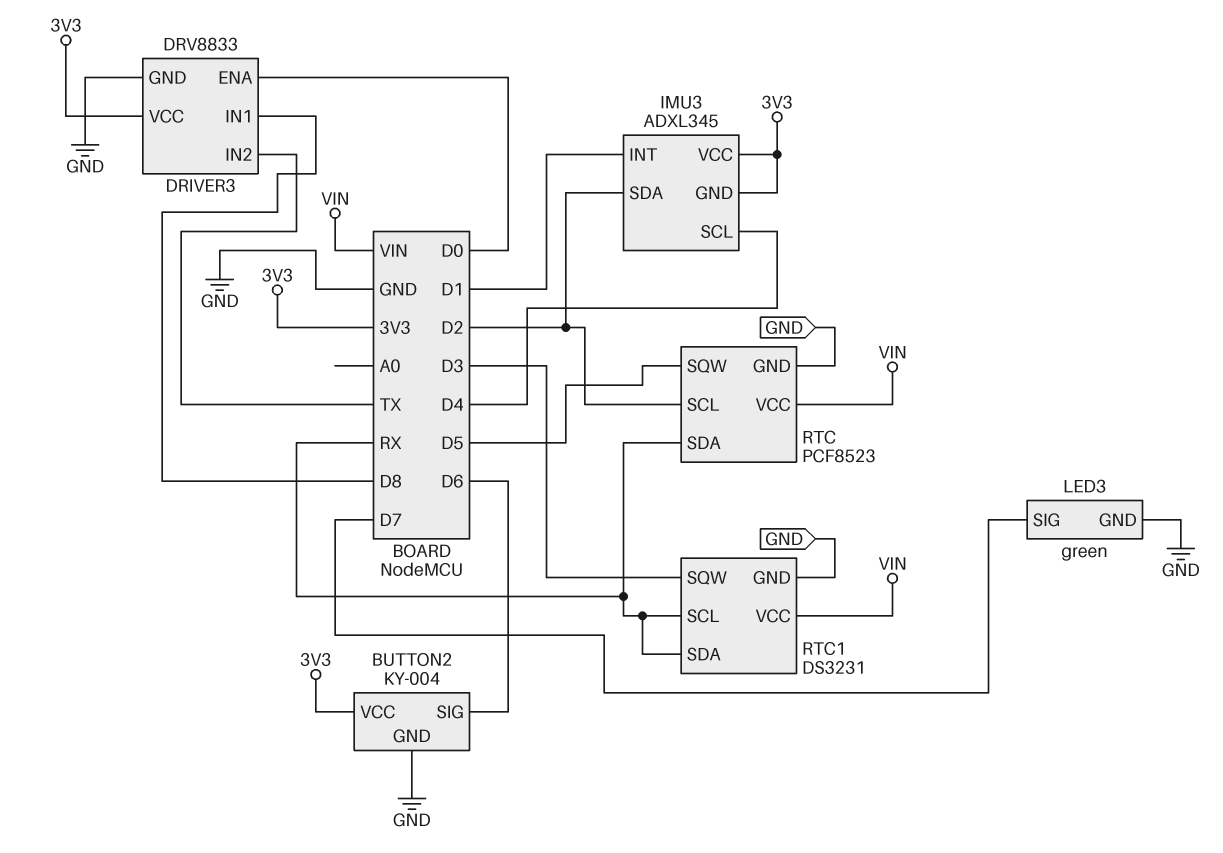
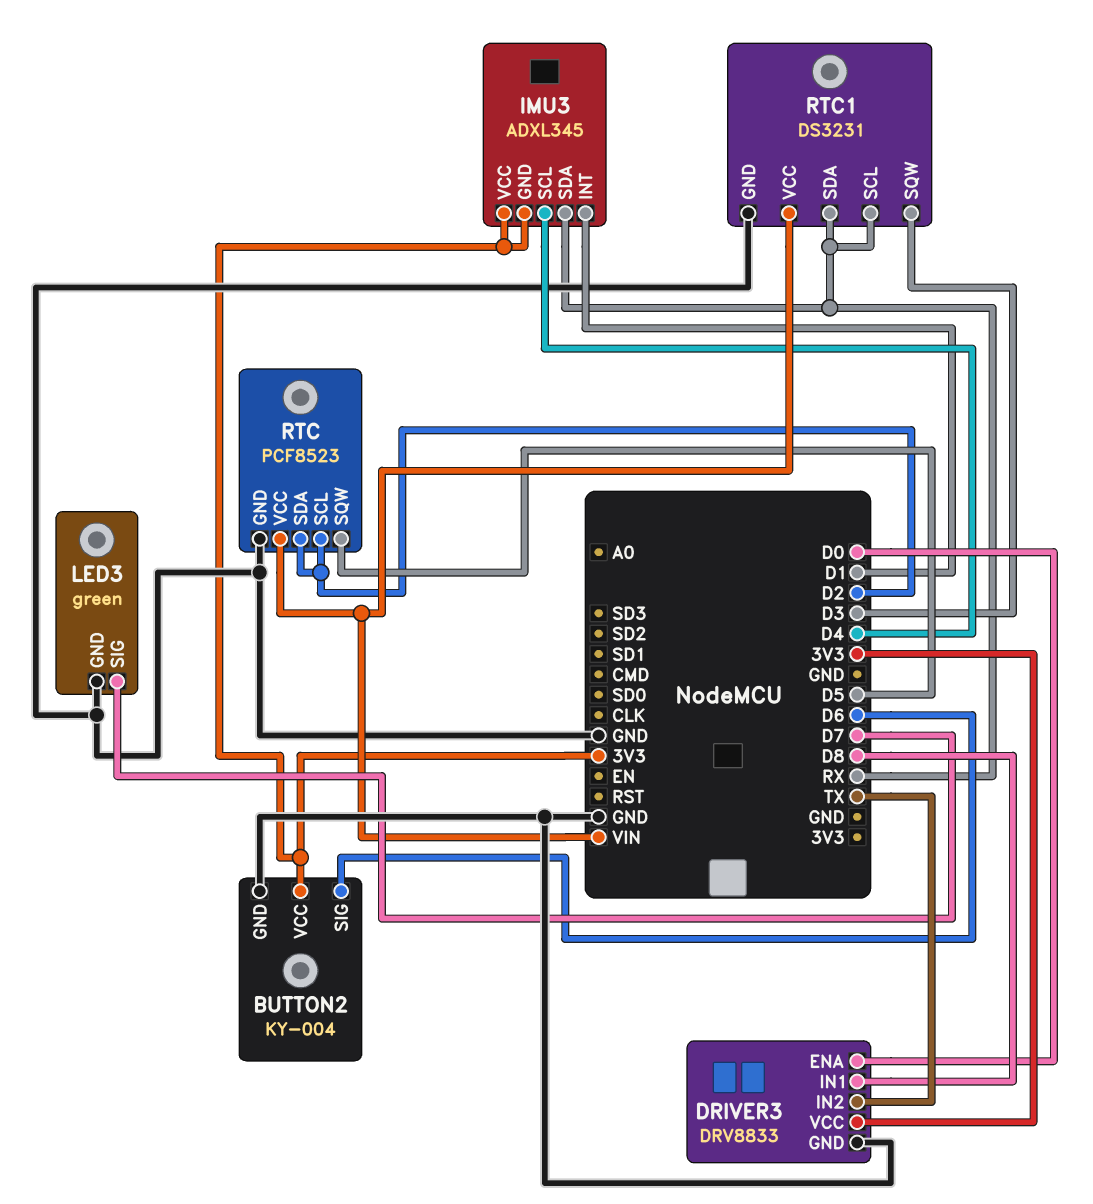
IMU3 pin SDA: D2 -> RX
RTC pin SDA: RX -> D2

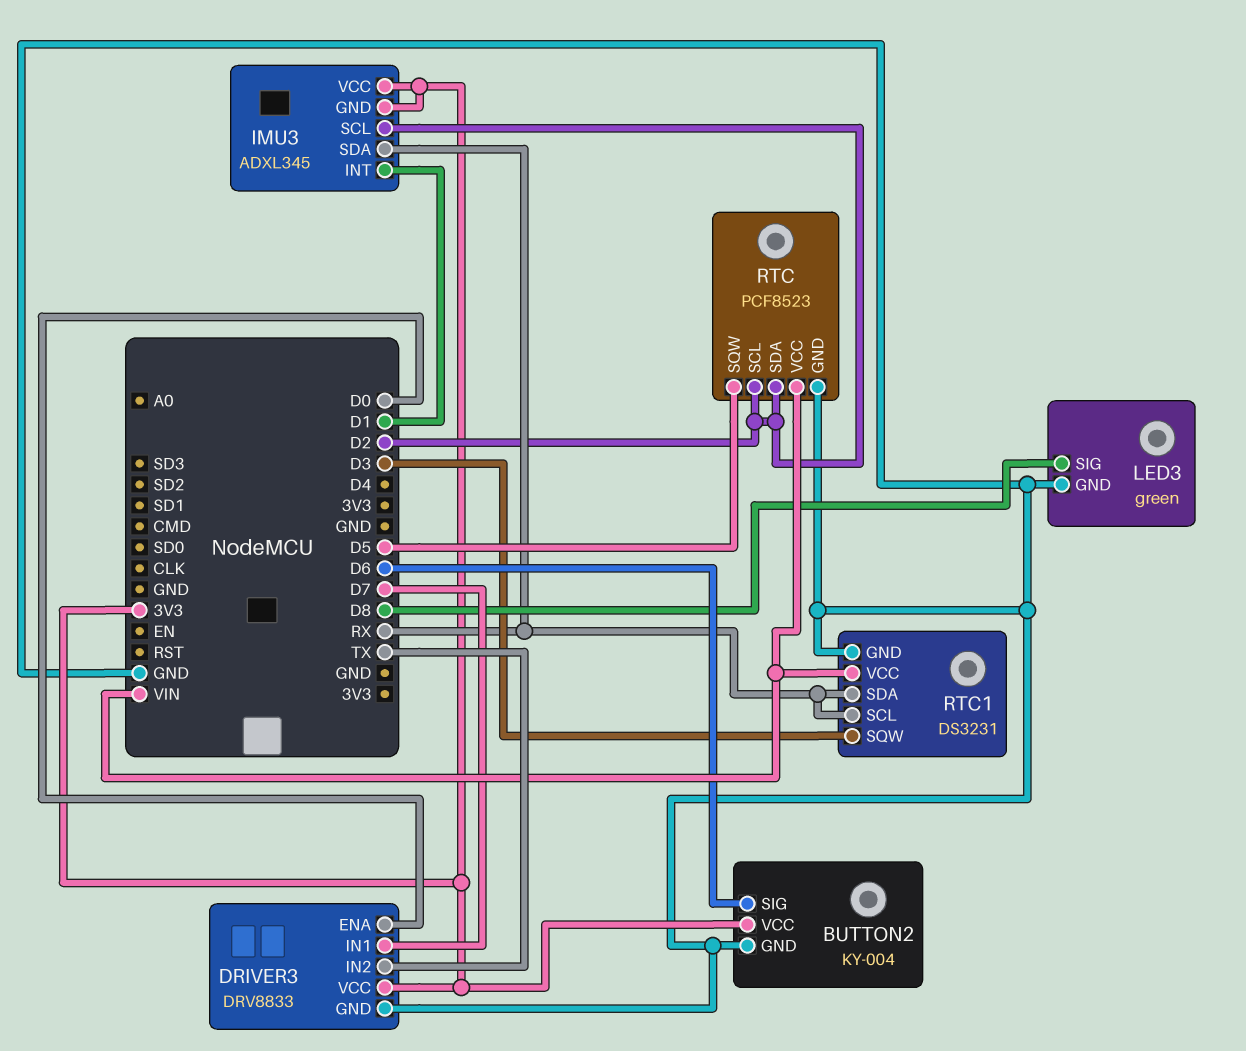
DRIVER3 pin IN1: D8 -> D7
IMU3 pin SCL: D4 -> D2
LED3 pin SIG: D7 -> D8

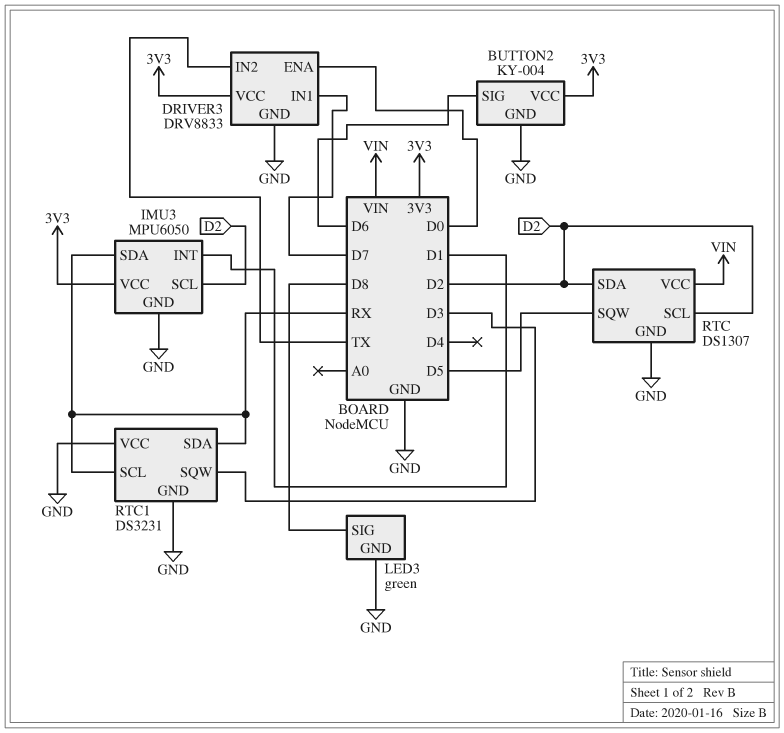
IMU3: ADXL345 -> MPU6050
IMU3 pin GND: 3V3 -> GND
RTC: PCF8523 -> DS1307
RTC1 pin VCC: VIN -> GND

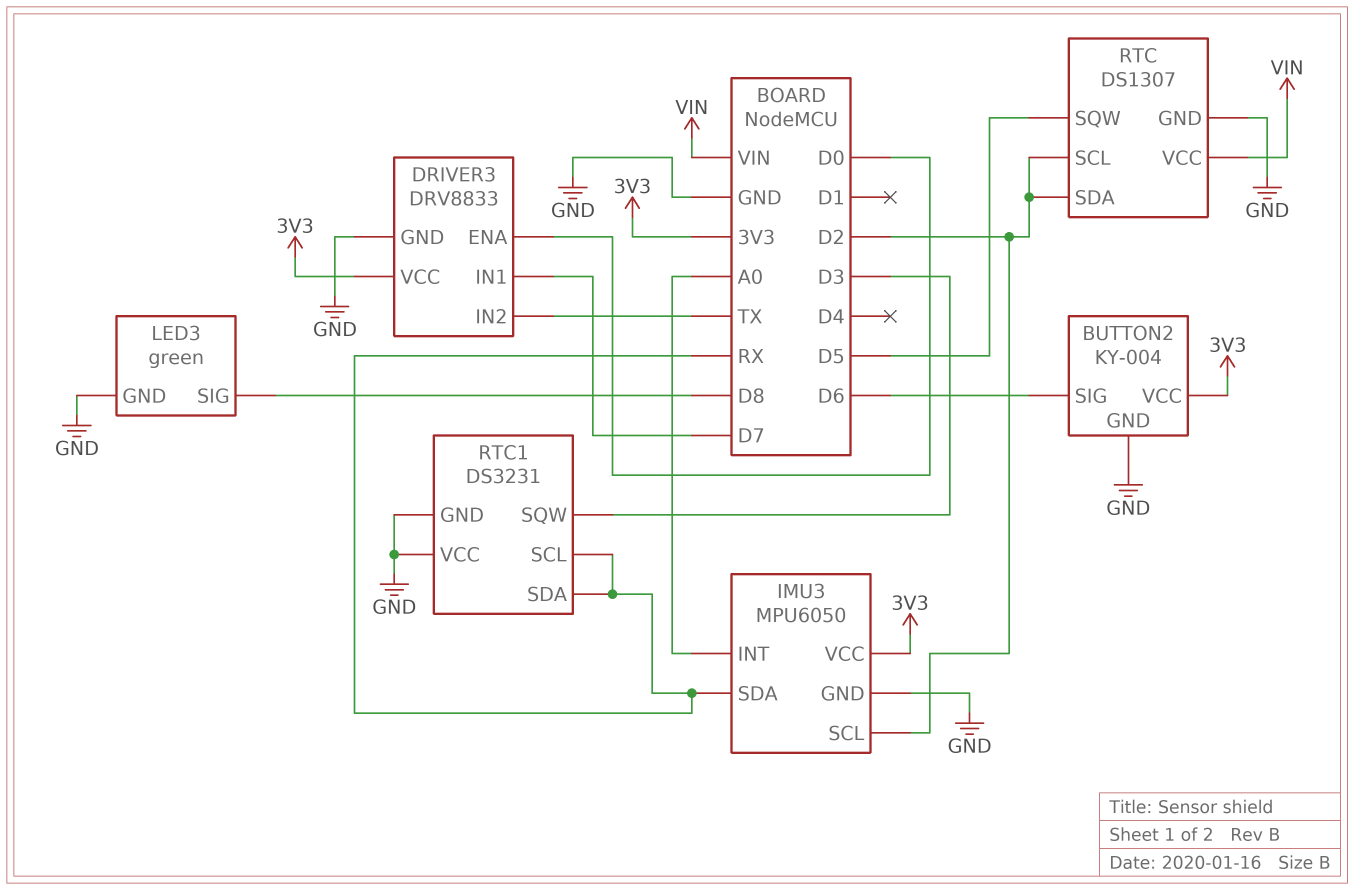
IMU3 pin INT: D1 -> A0

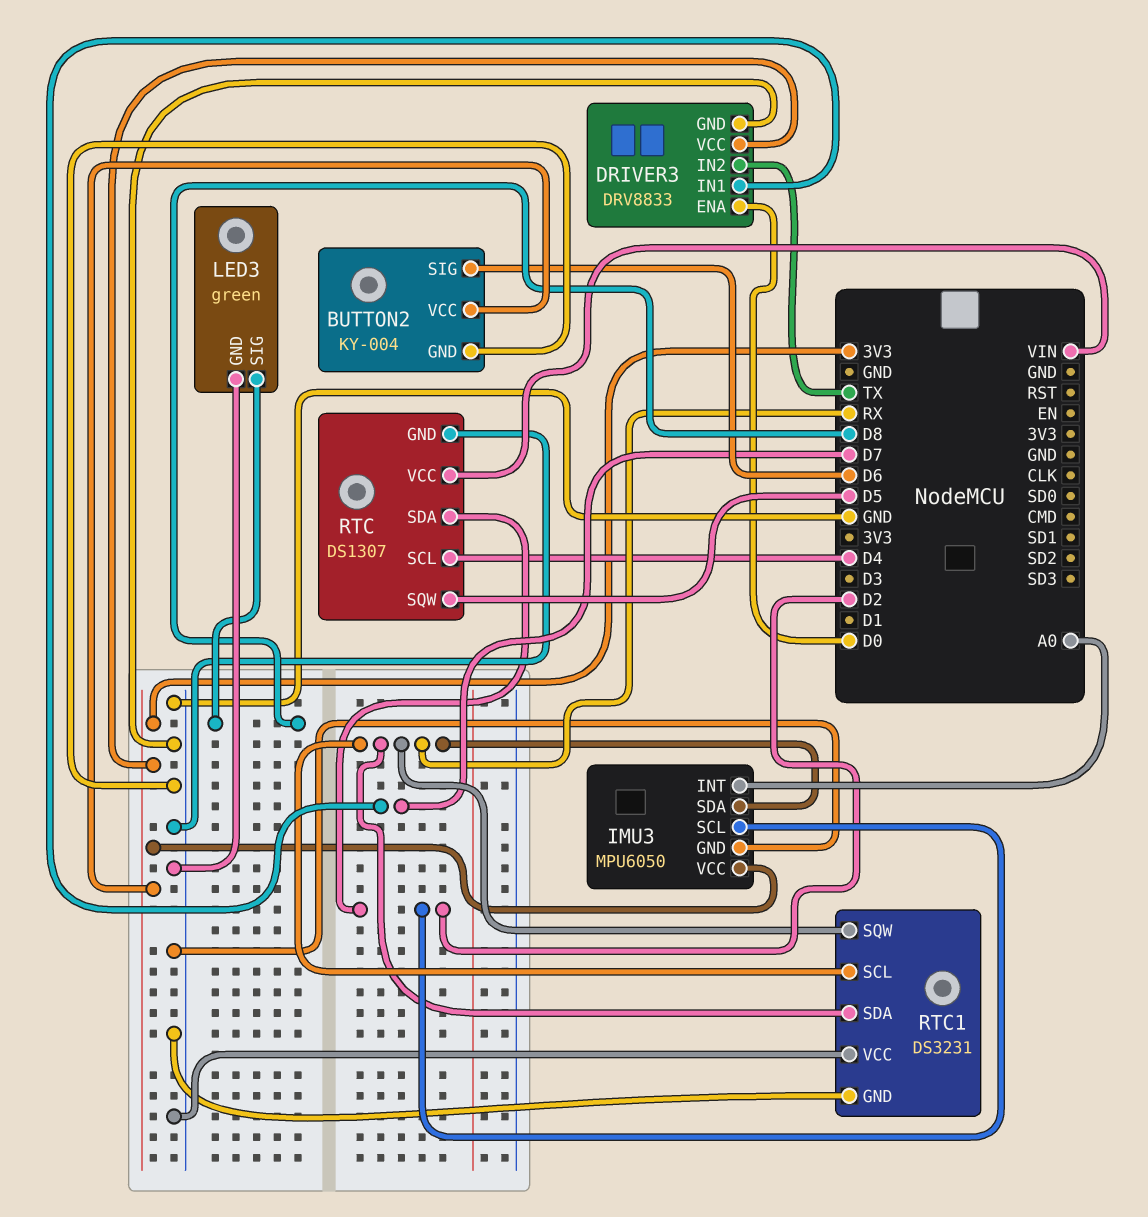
RTC pin SCL: D2 -> D4
RTC1 pin SQW: D3 -> RX

